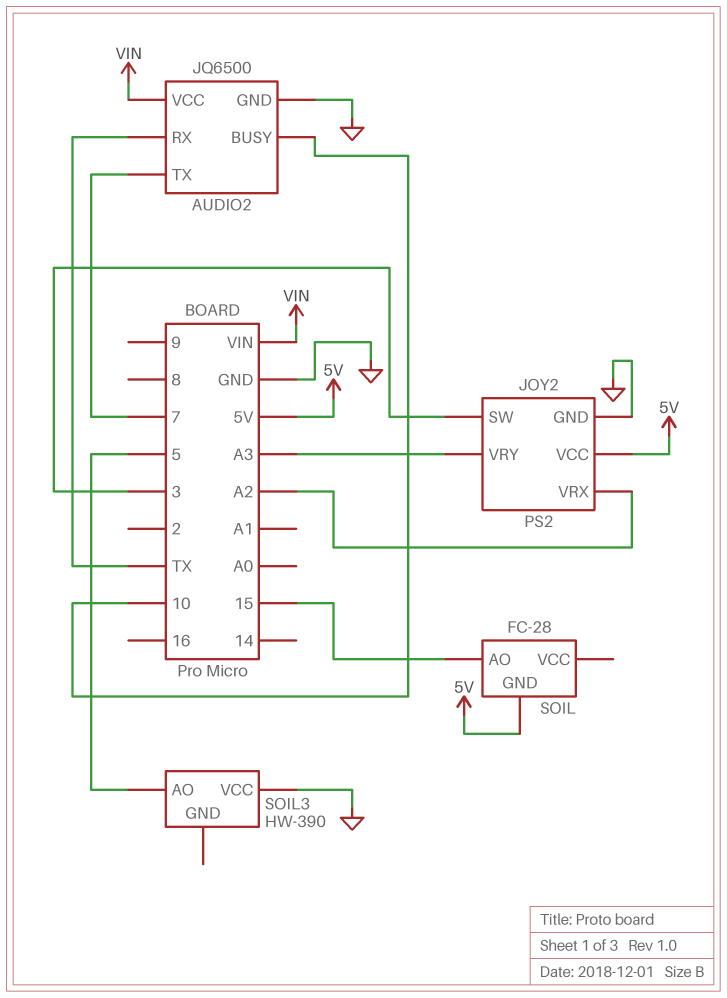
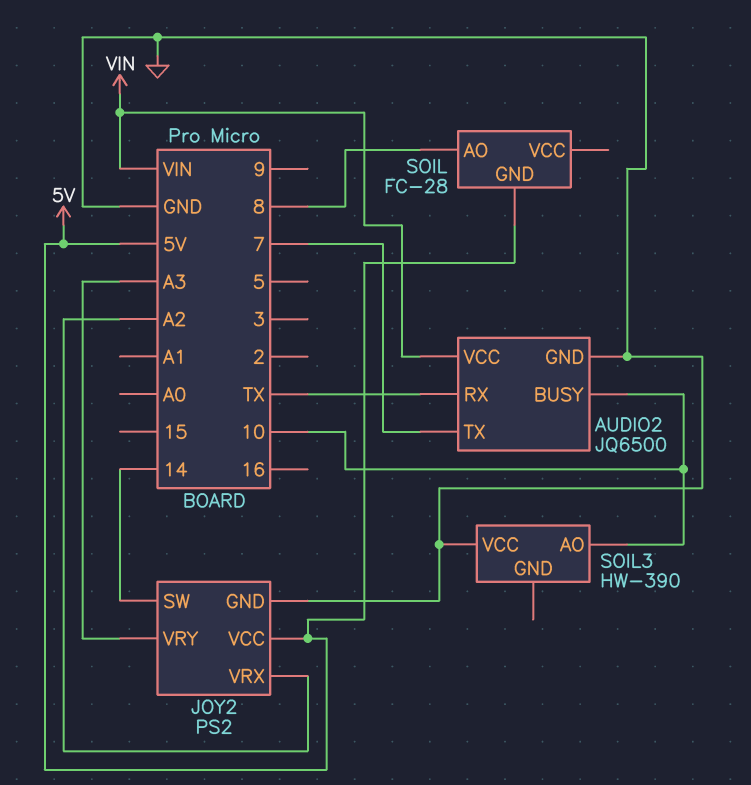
JOY2 pin SW: 3 -> 14
SOIL pin AO: 15 -> 8
SOIL3 pin AO: 5 -> 10

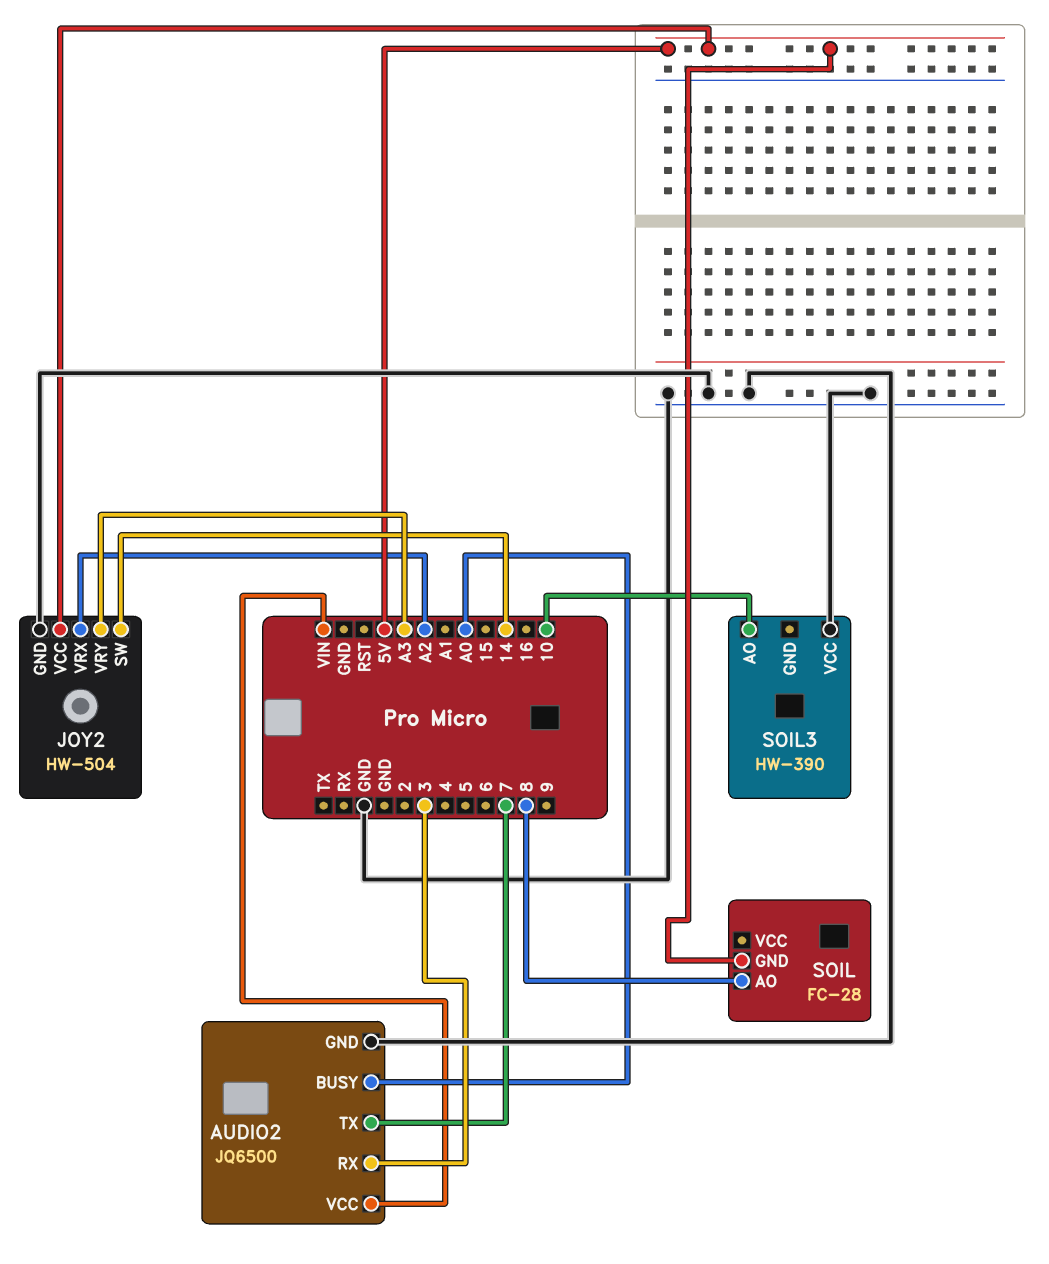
AUDIO2 pin BUSY: 10 -> A0
AUDIO2 pin RX: TX -> 3
JOY2: PS2 -> HW-504

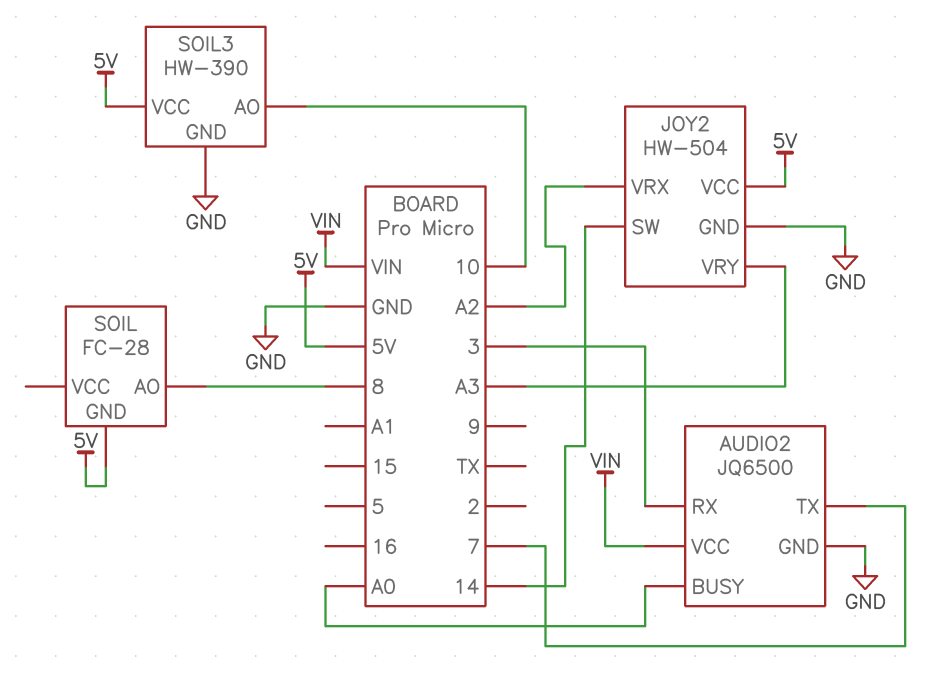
SOIL3 pin GND: none -> GND
SOIL3 pin VCC: GND -> 5V

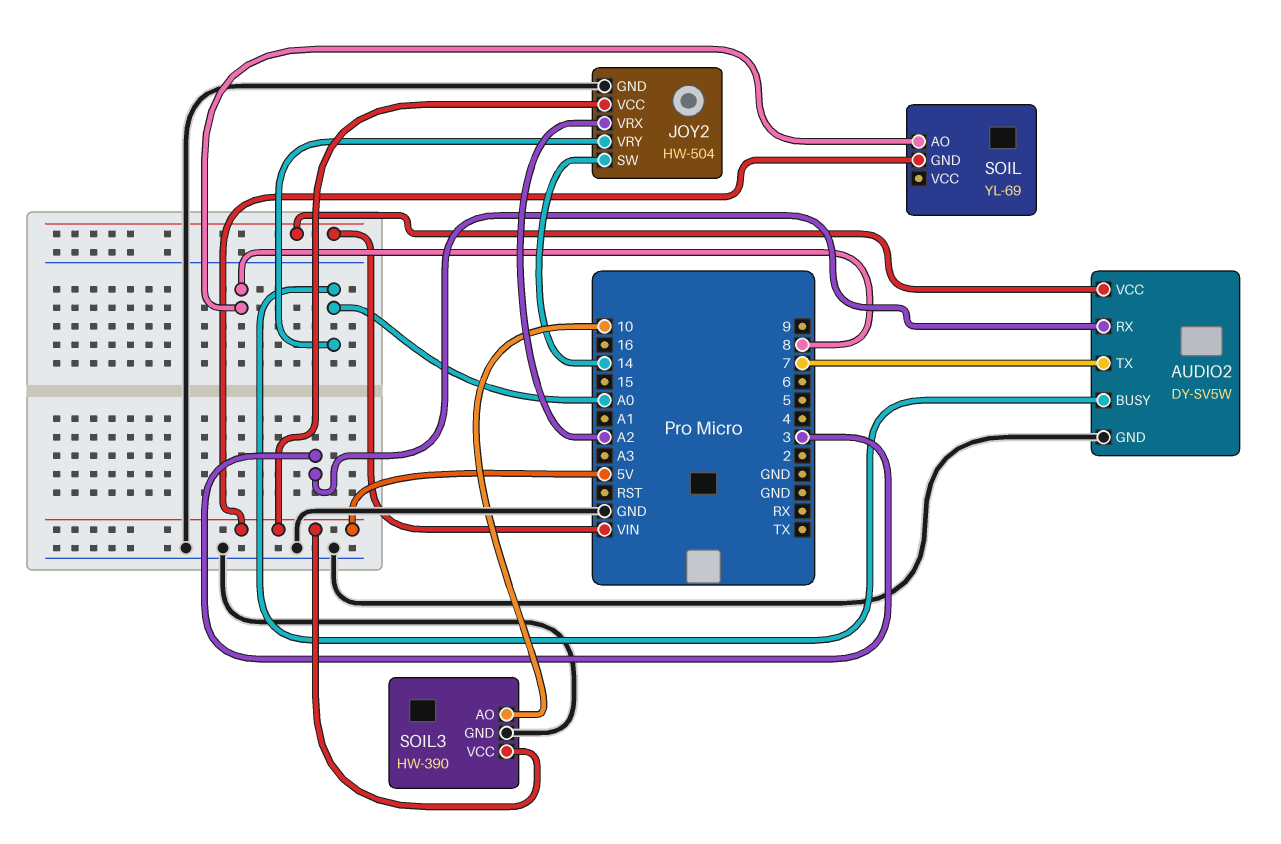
AUDIO2: JQ6500 -> DY-SV5W
JOY2 pin VRY: A3 -> A0
SOIL: FC-28 -> YL-69

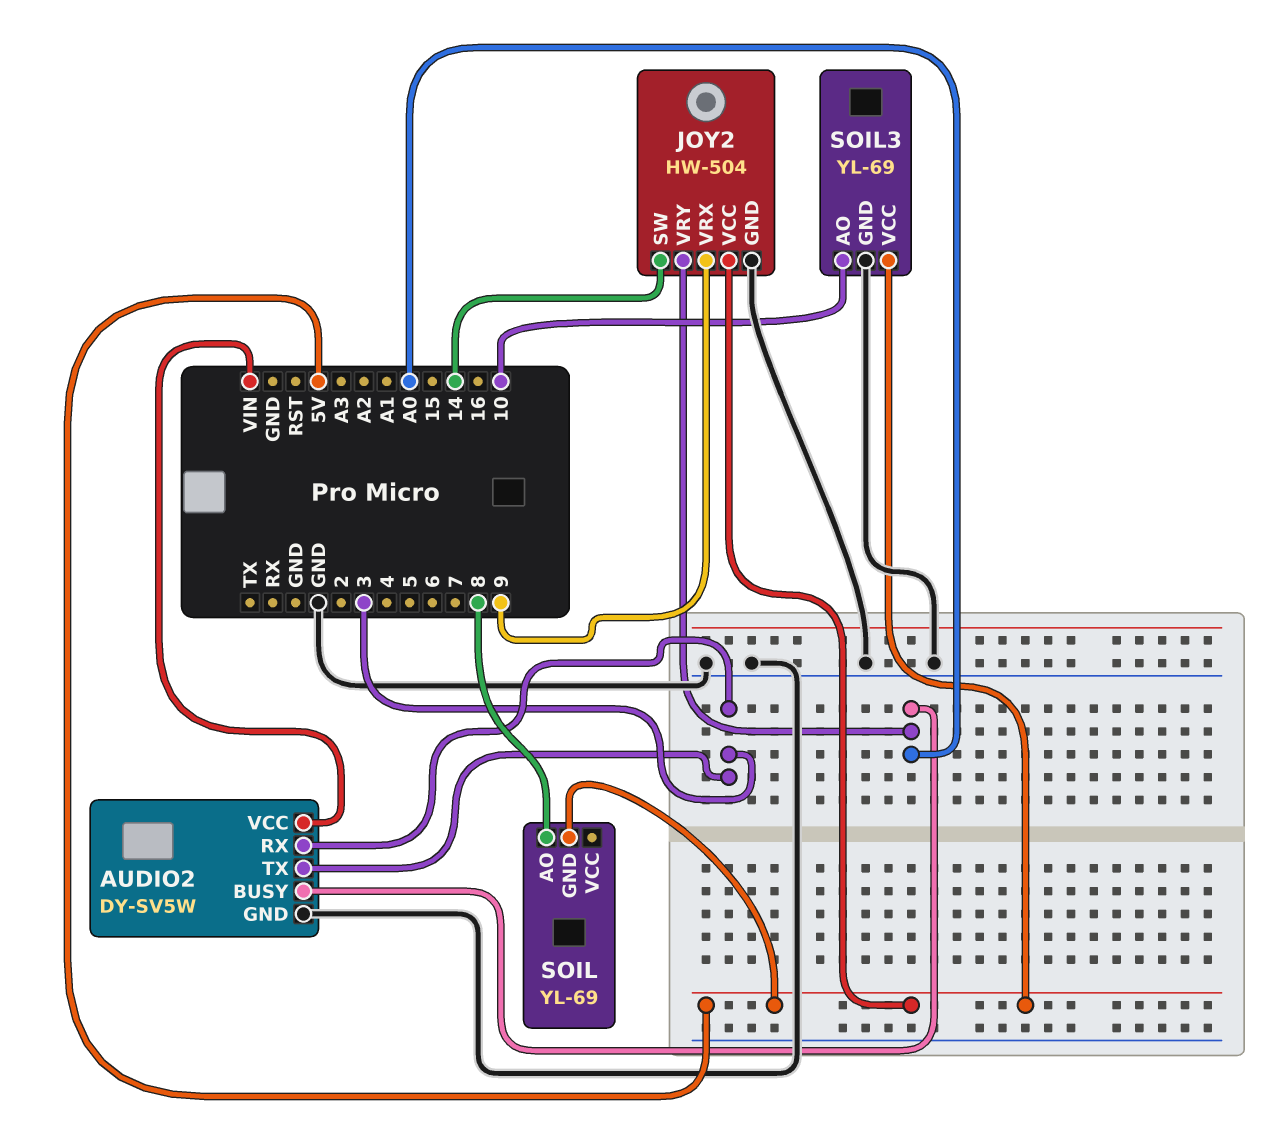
AUDIO2 pin TX: 7 -> 3
JOY2 pin VRX: A2 -> 9
SOIL3: HW-390 -> YL-69

